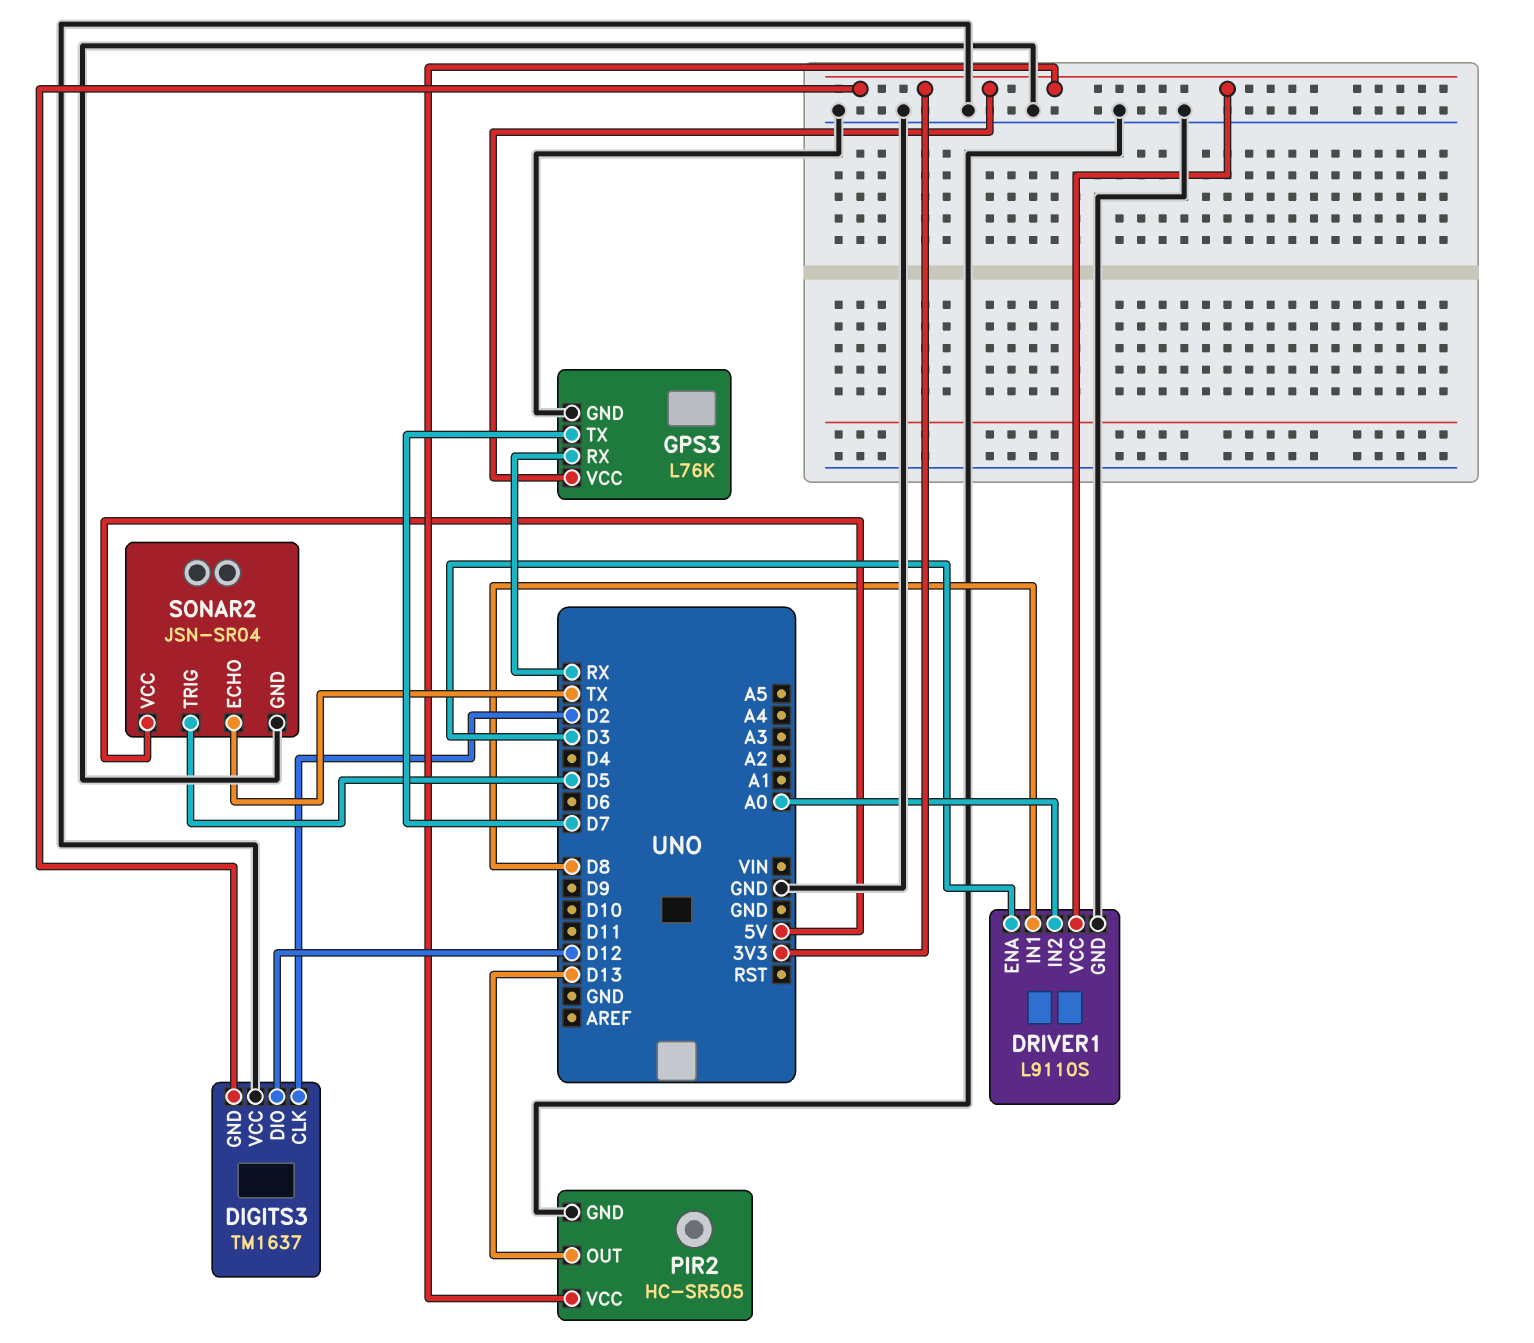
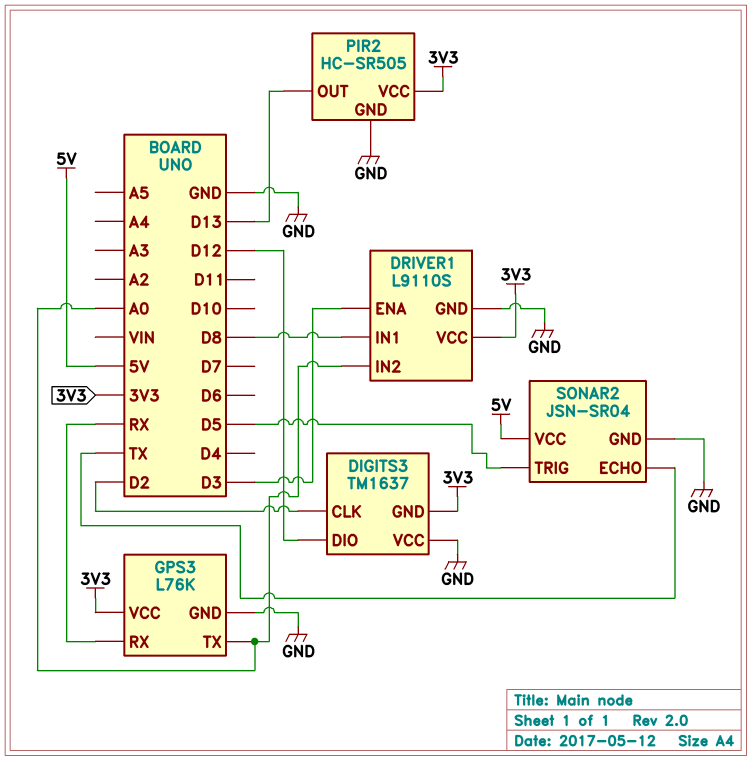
GPS3 pin TX: D7 -> A0

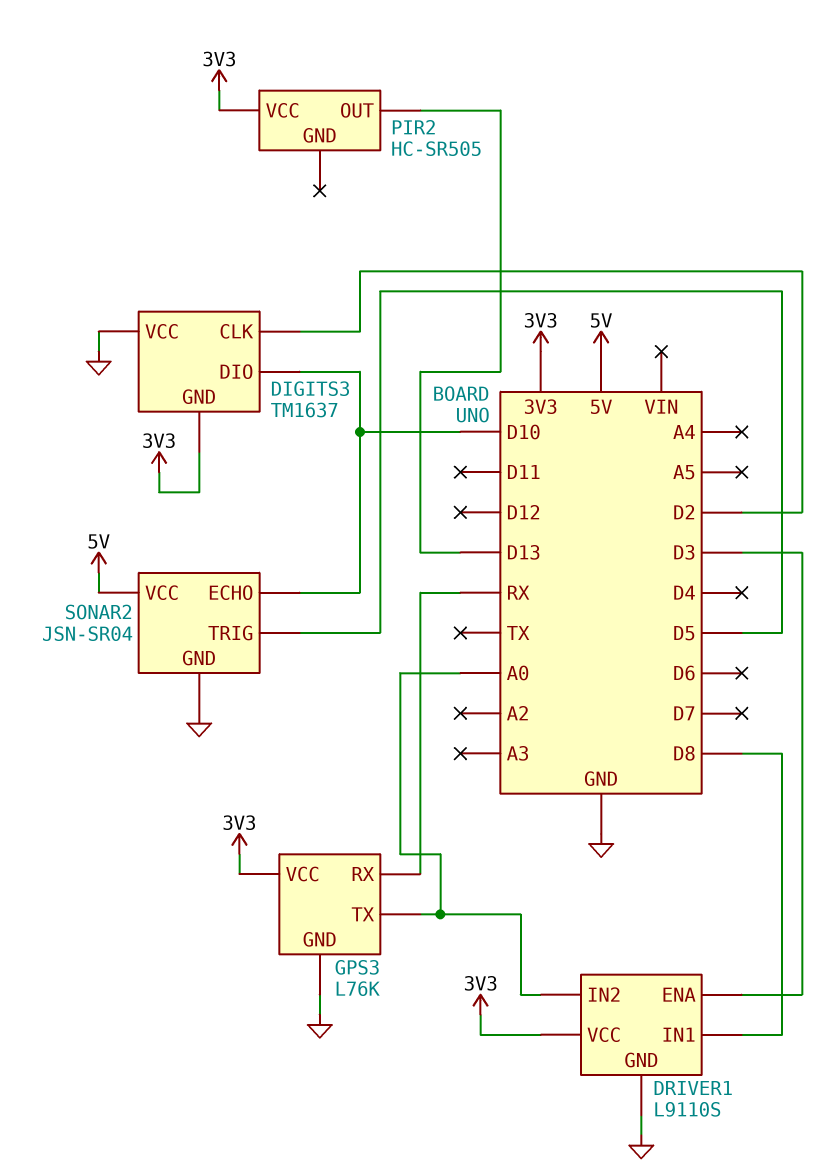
DIGITS3 pin DIO: D12 -> D10
PIR2 pin GND: GND -> none
SONAR2 pin ECHO: TX -> D10

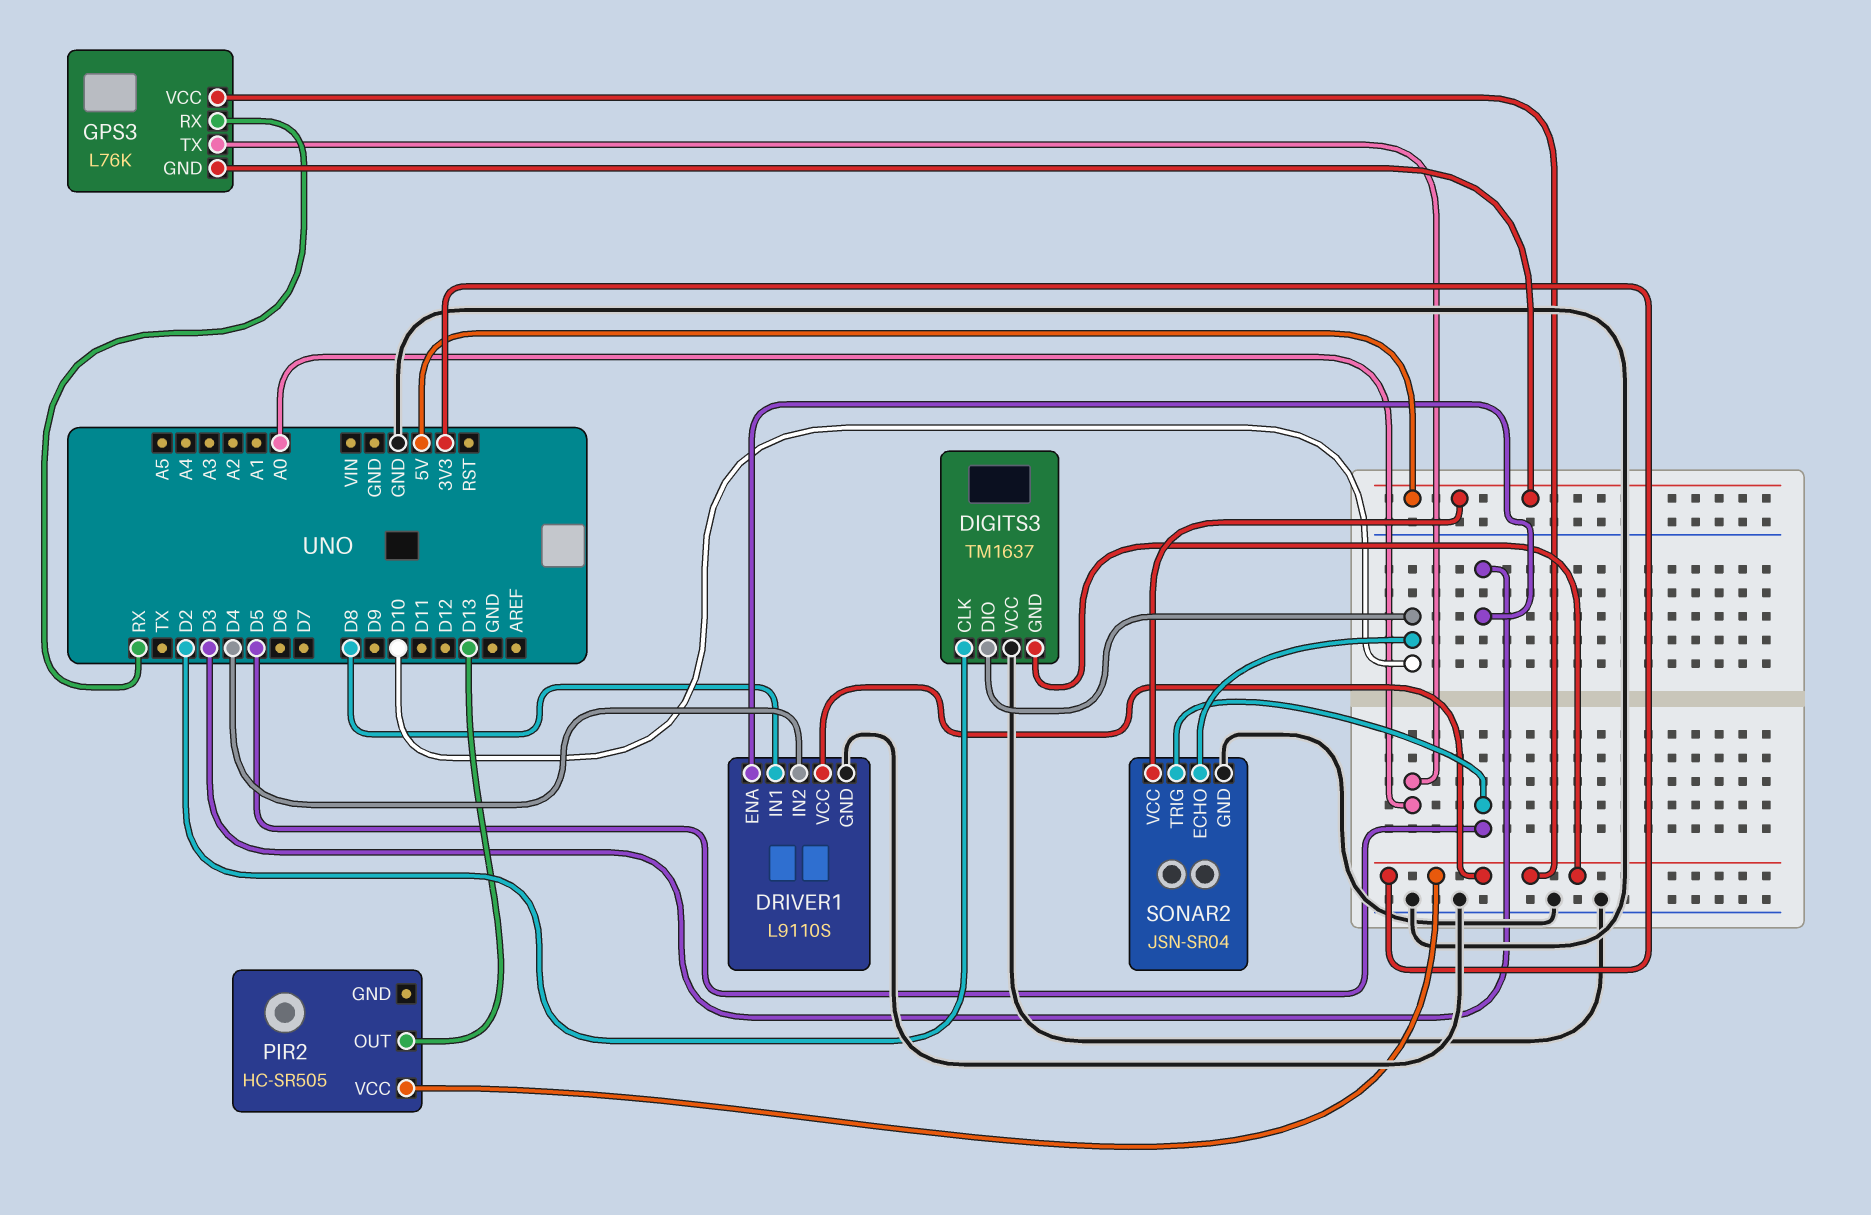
DRIVER1 pin IN2: A0 -> D4
GPS3 pin GND: GND -> 5V

